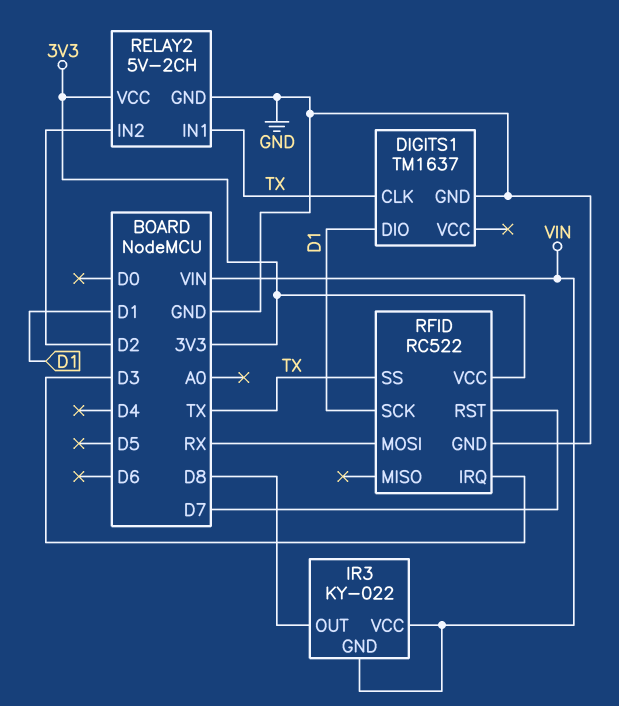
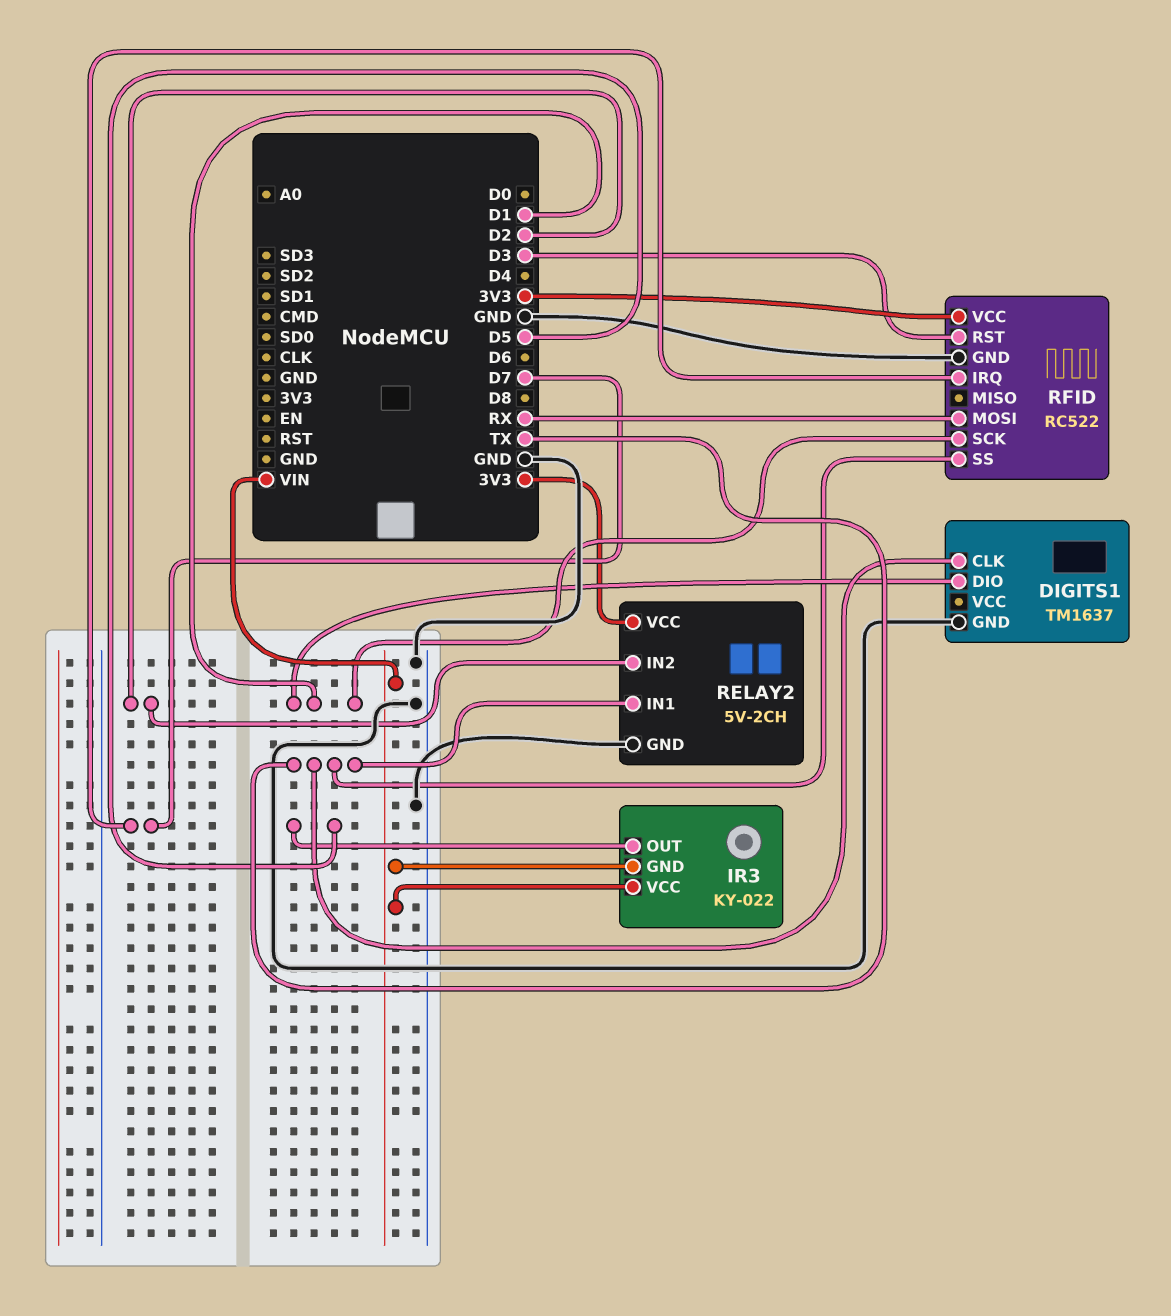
IR3 pin OUT: D8 -> D5
RFID pin IRQ: D3 -> D7
RFID pin RST: D7 -> D3

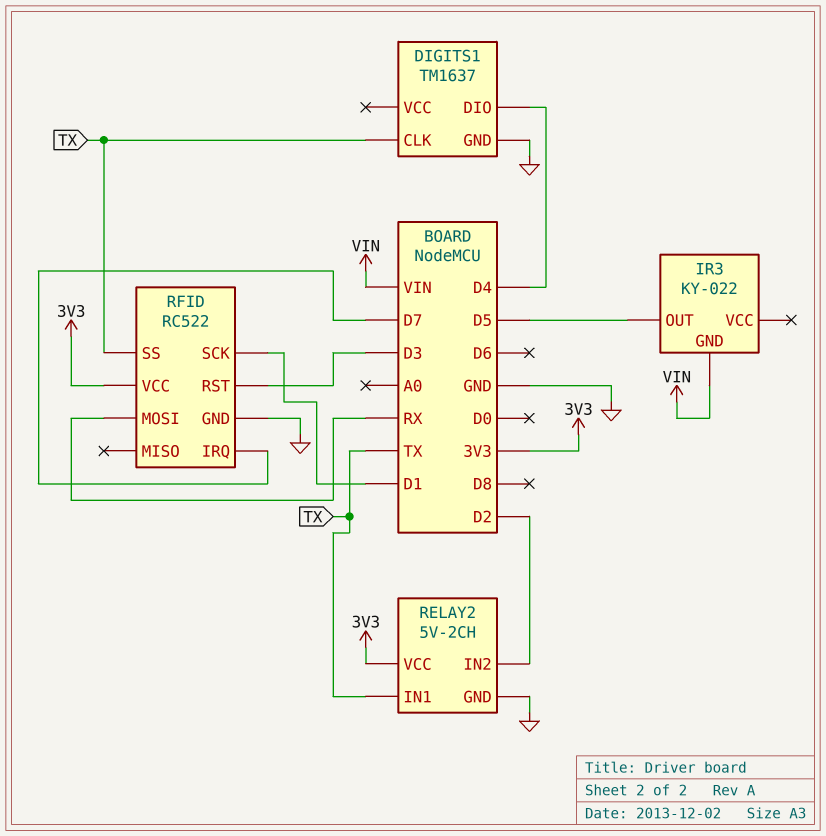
DIGITS1 pin DIO: D1 -> D4
IR3 pin VCC: VIN -> none

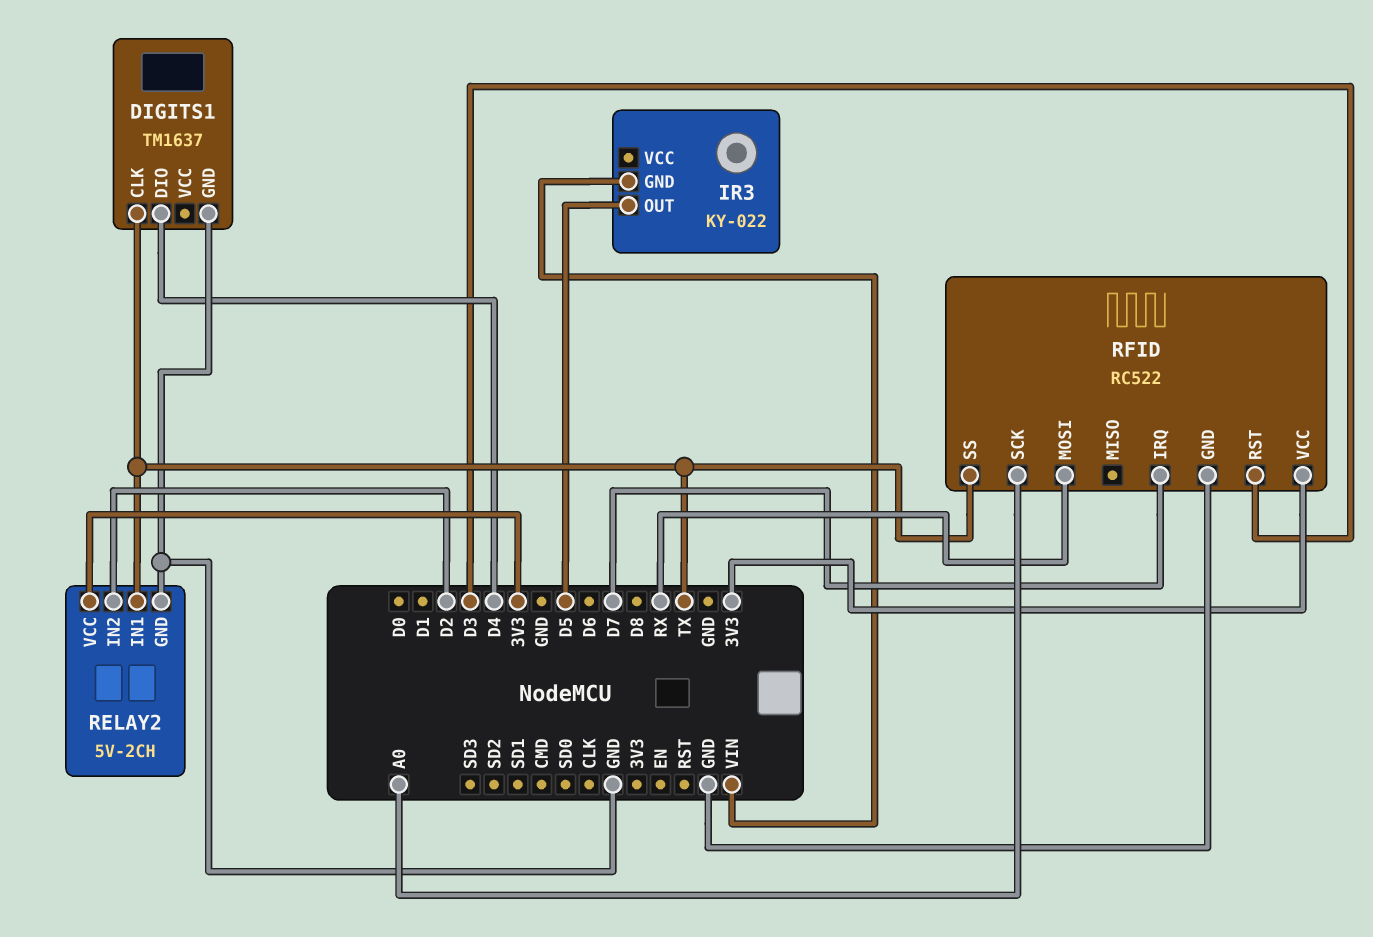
RFID pin SCK: D1 -> A0

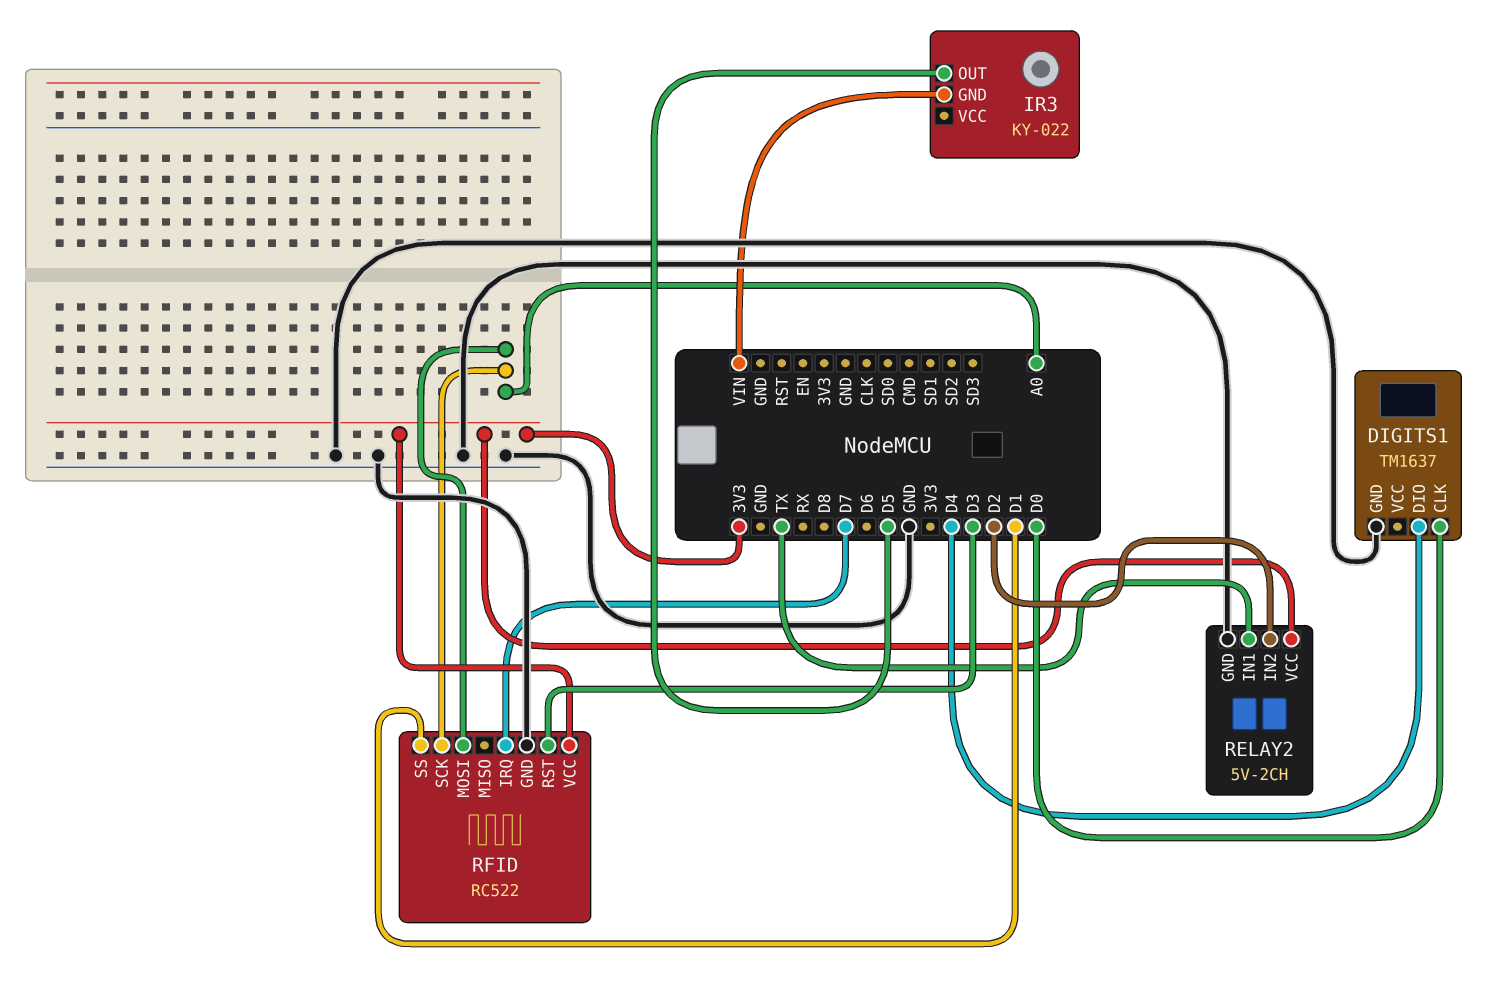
DIGITS1 pin CLK: TX -> D0
RFID pin MOSI: RX -> A0
RFID pin SS: TX -> D1

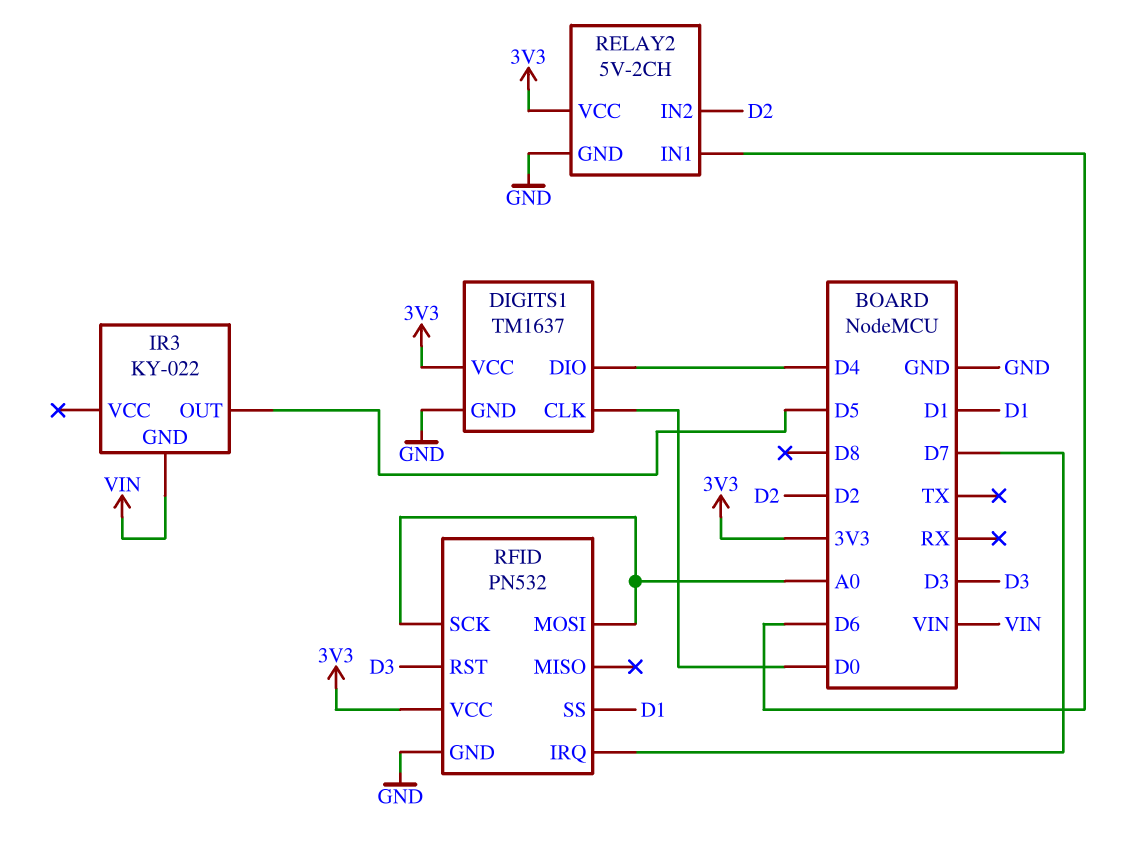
DIGITS1 pin VCC: none -> 3V3
RELAY2 pin IN1: TX -> D6
RFID: RC522 -> PN532

